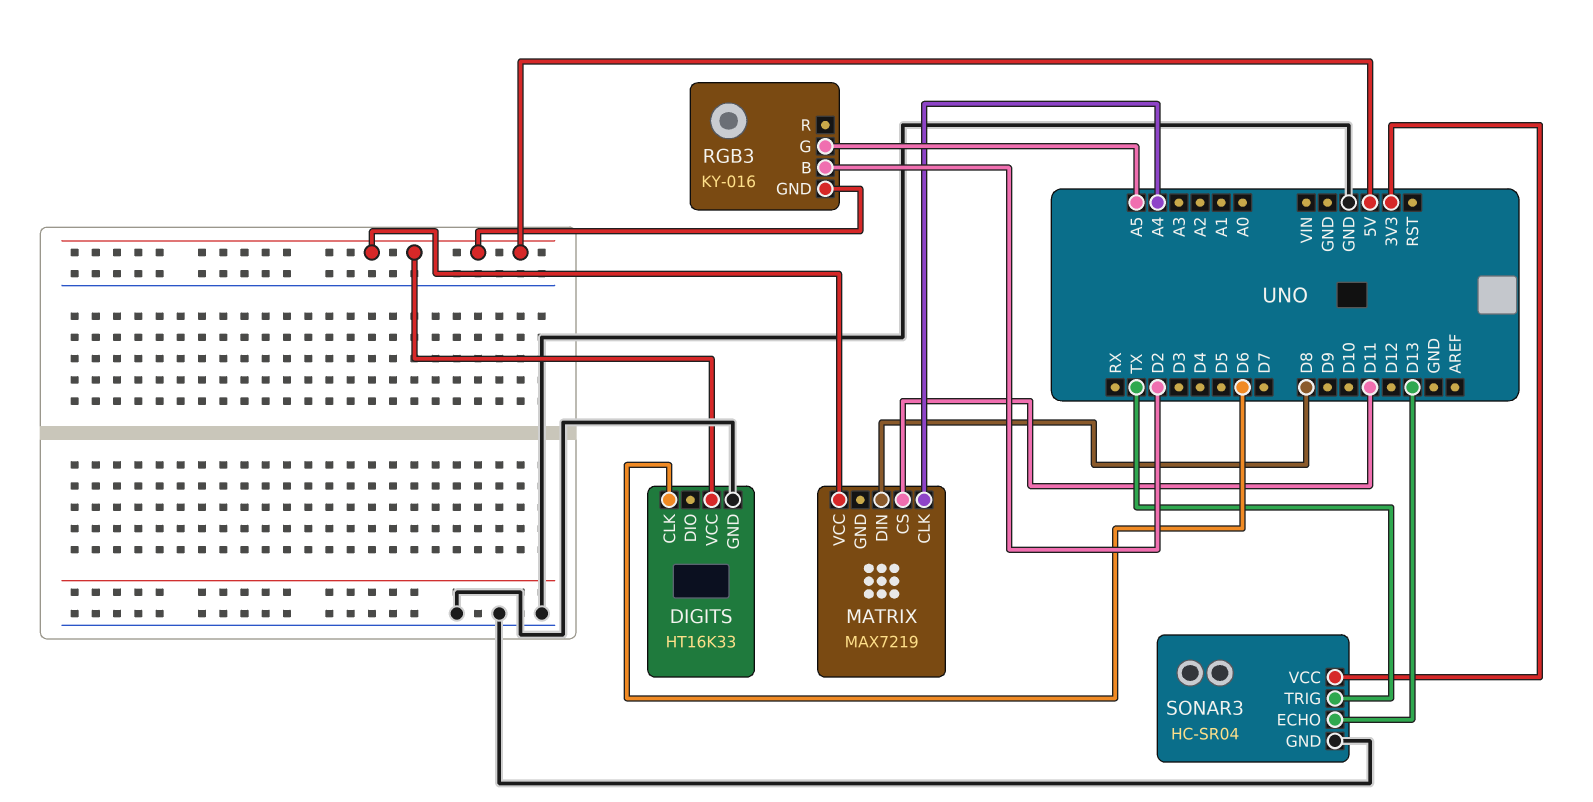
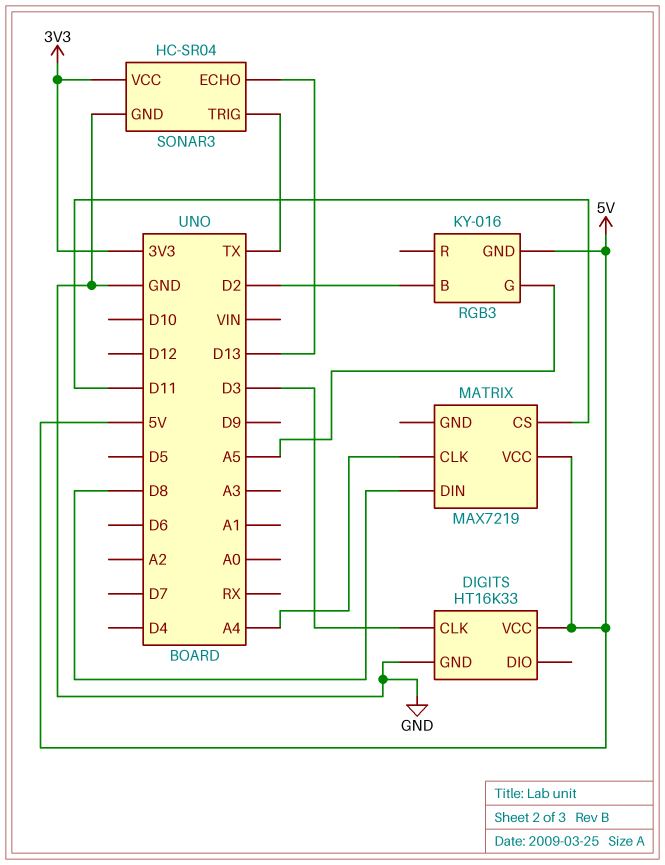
DIGITS pin CLK: D6 -> D3

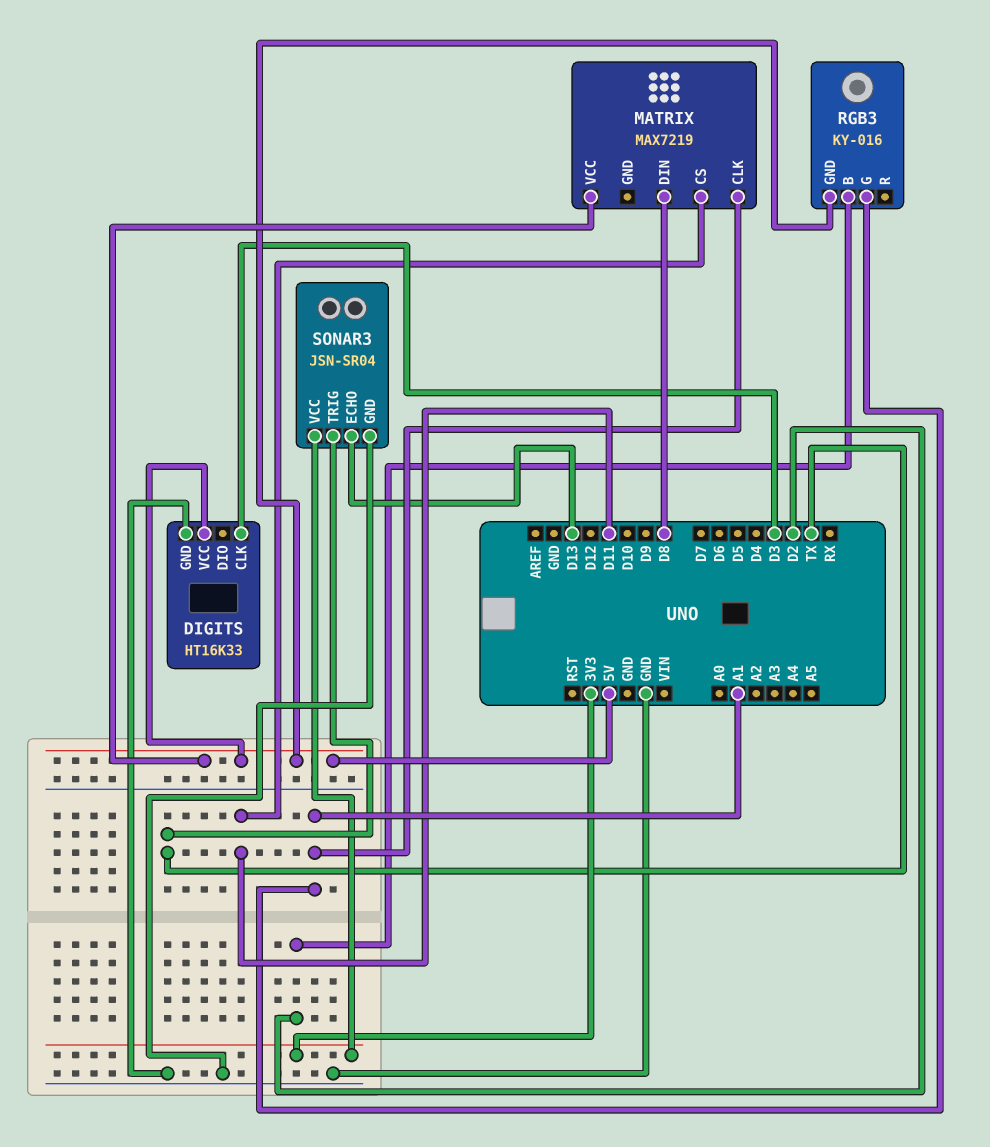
MATRIX pin CLK: A4 -> A1
RGB3 pin G: A5 -> A1
SONAR3: HC-SR04 -> JSN-SR04

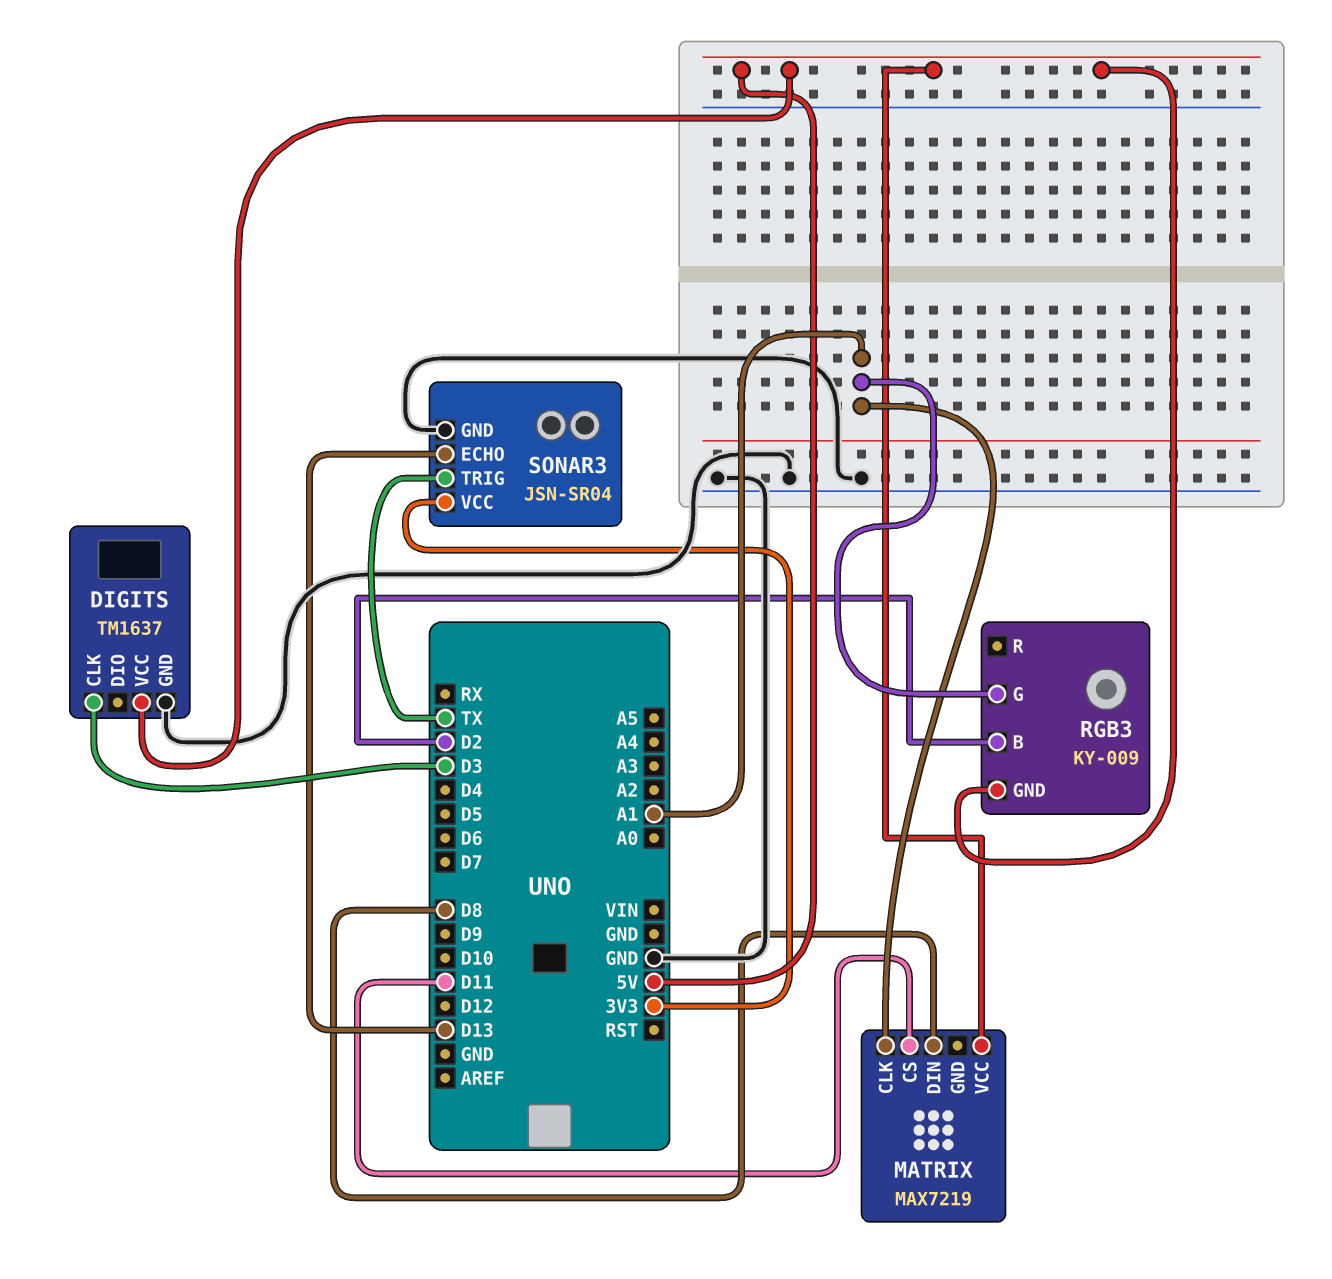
DIGITS: HT16K33 -> TM1637
RGB3: KY-016 -> KY-009

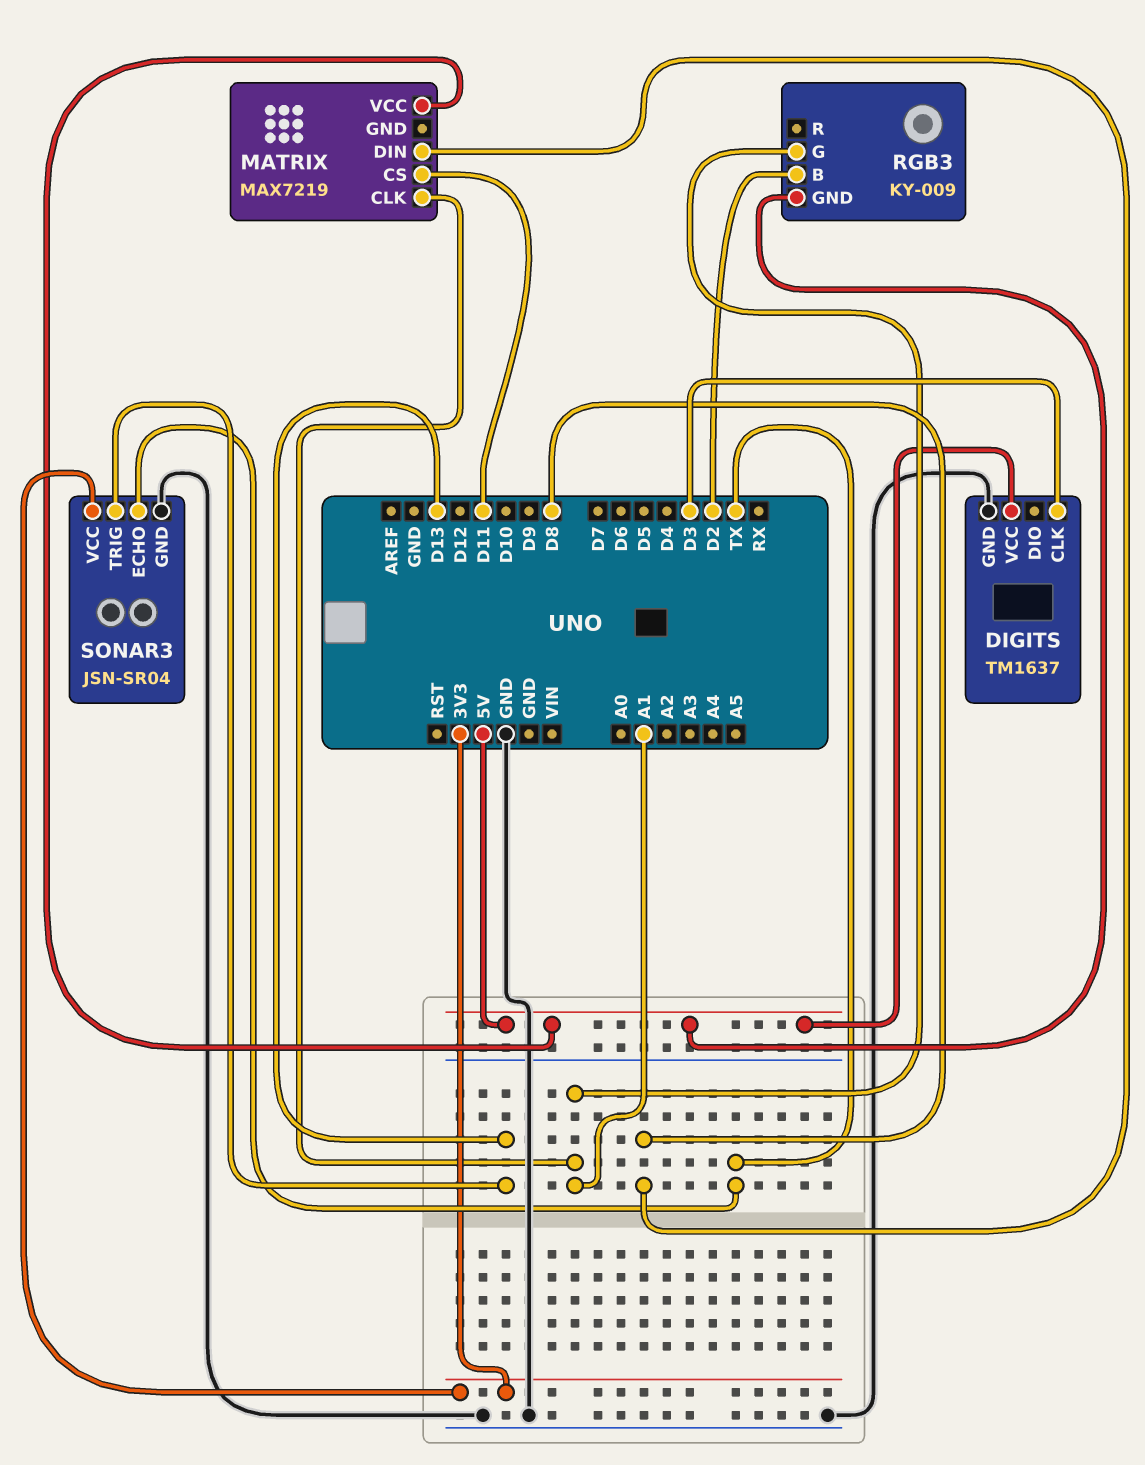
SONAR3 pin ECHO: D13 -> TX
SONAR3 pin TRIG: TX -> D13

